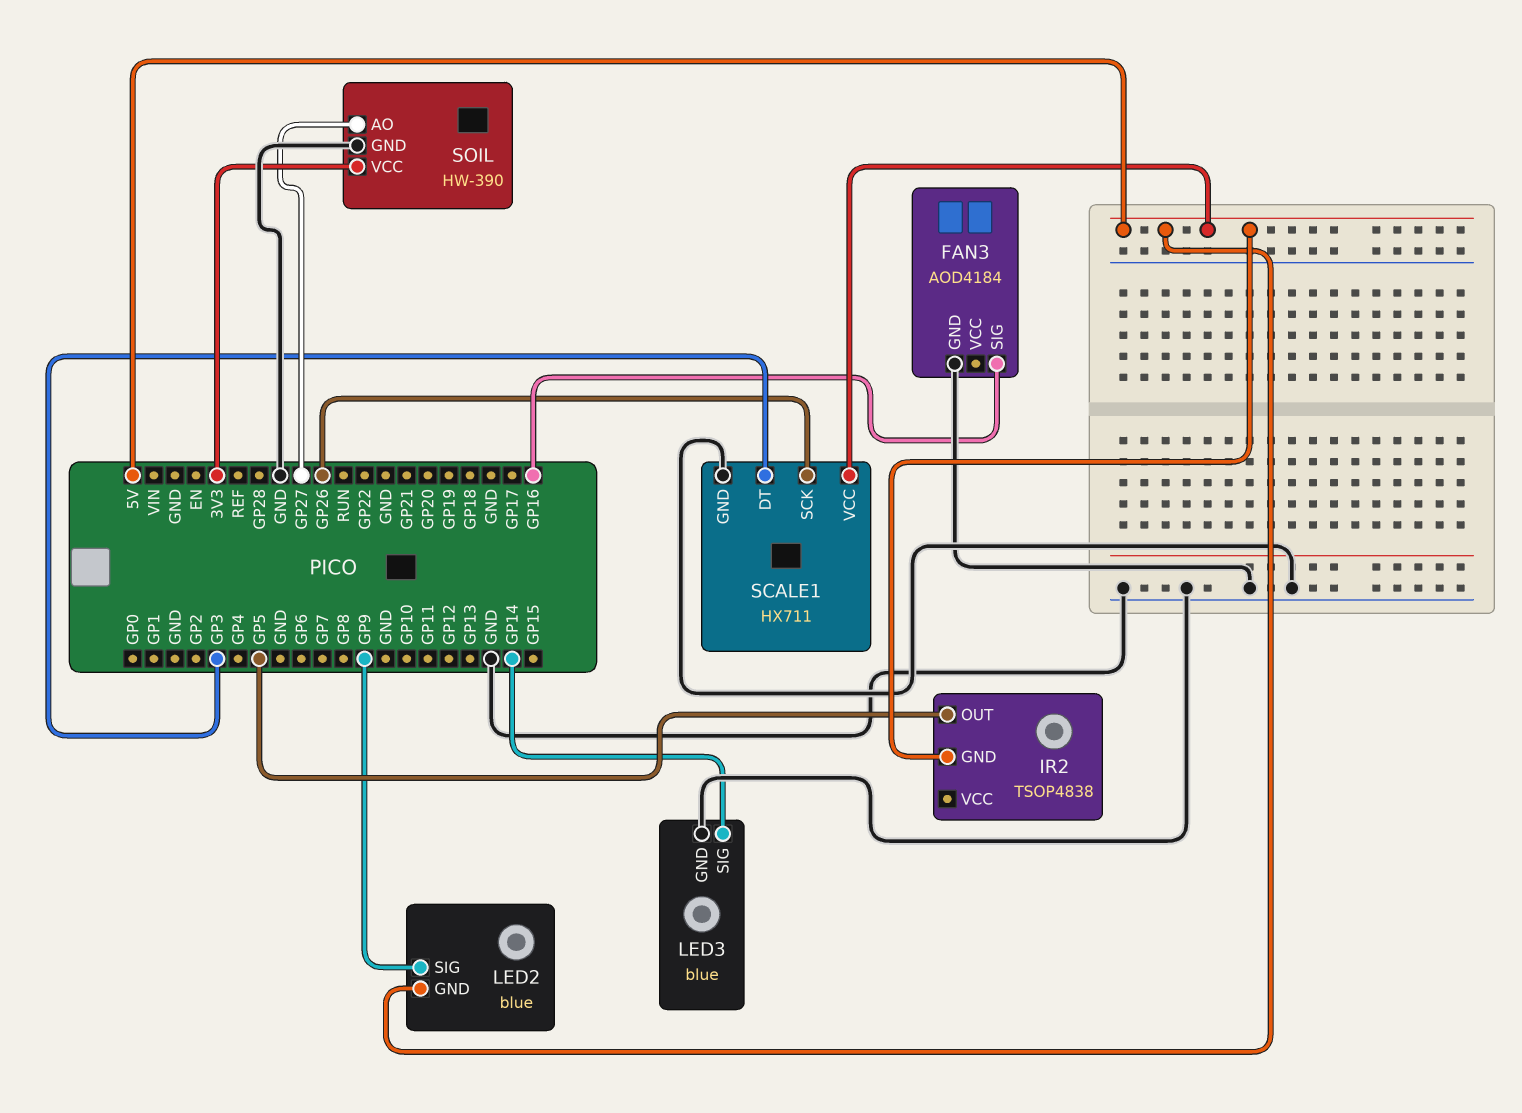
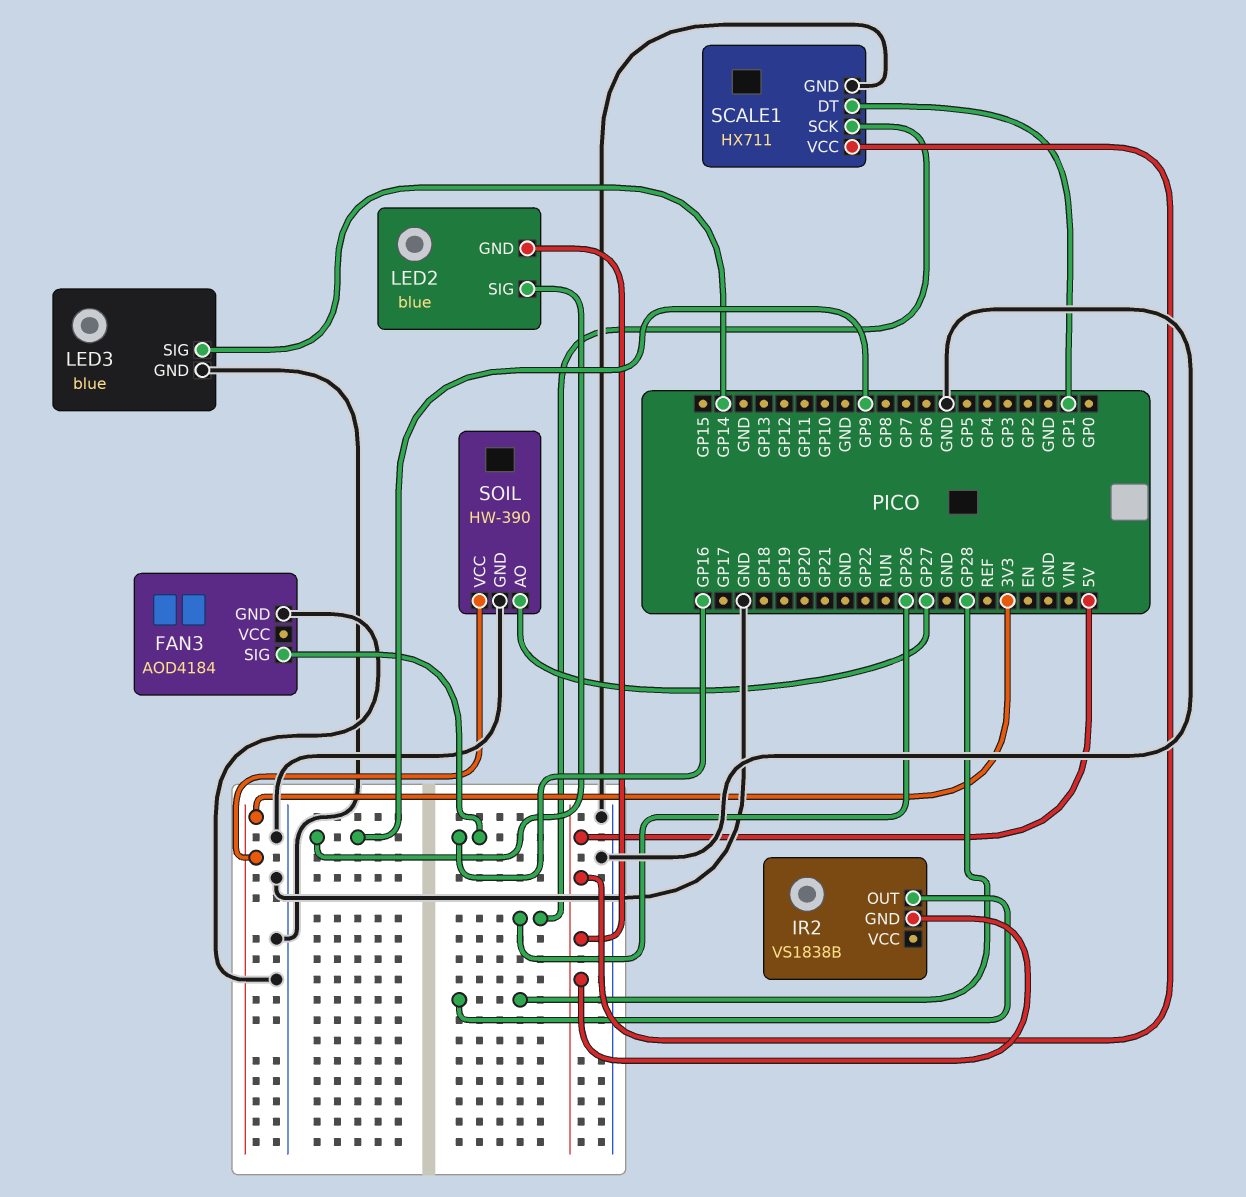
IR2: TSOP4838 -> VS1838B
IR2 pin OUT: GP5 -> GP28
SCALE1 pin DT: GP3 -> GP1

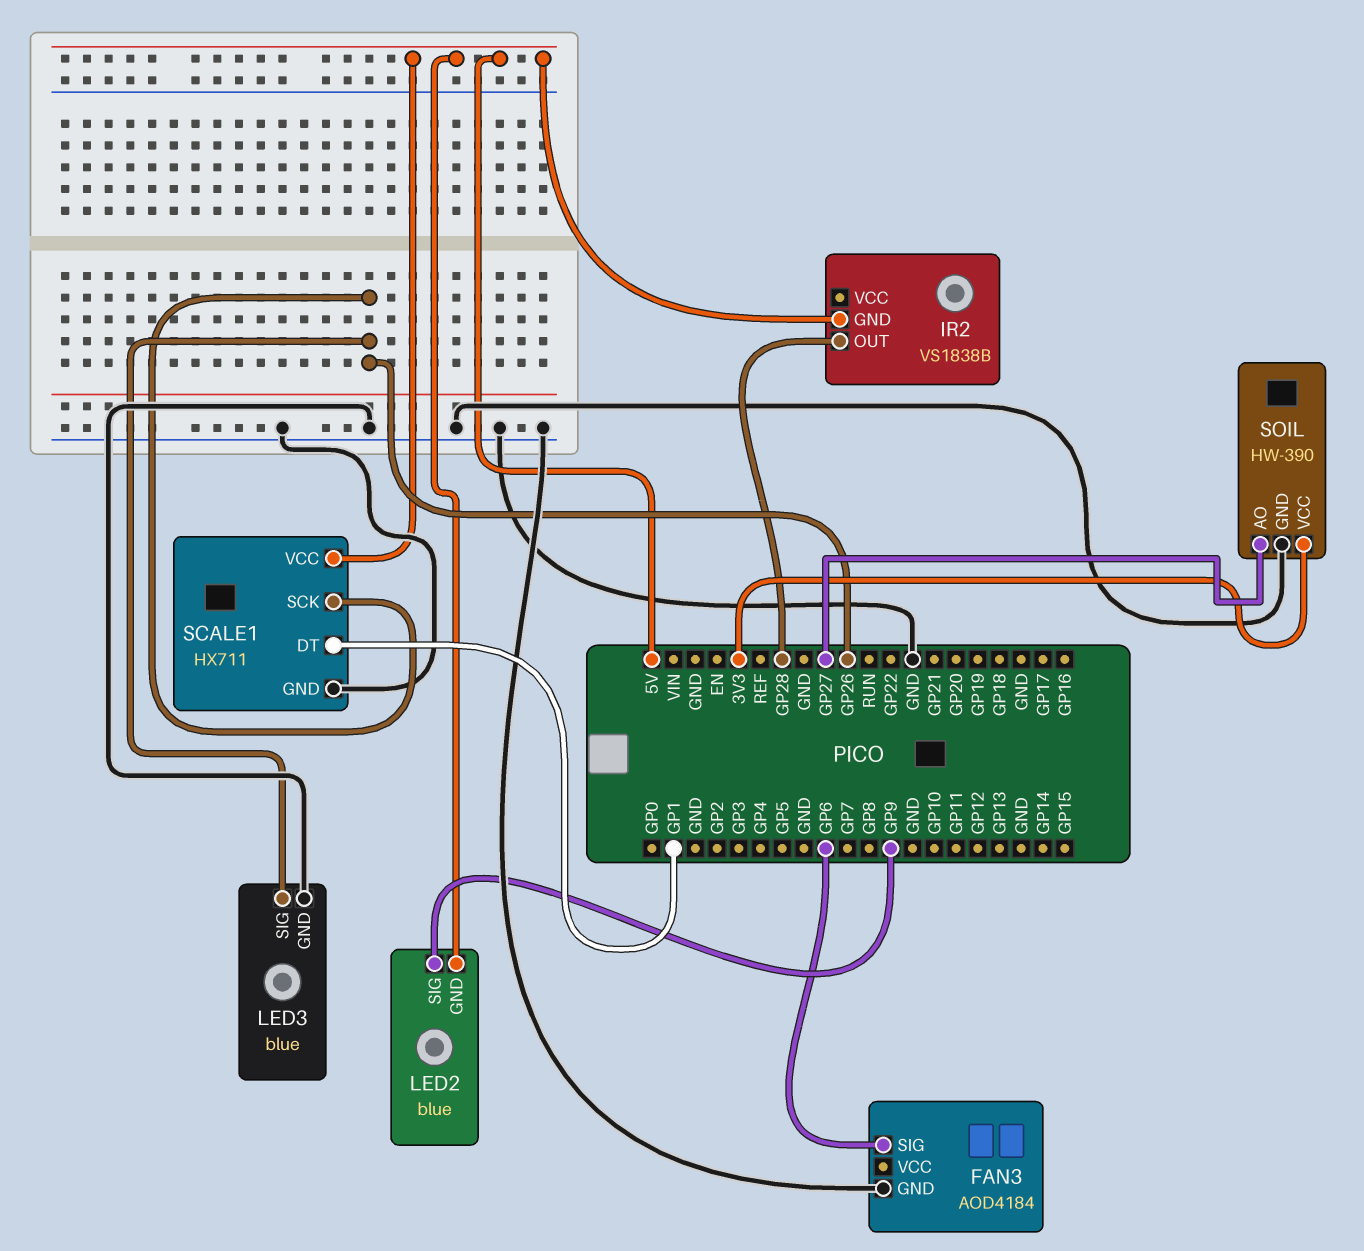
FAN3 pin SIG: GP16 -> GP6
LED3 pin SIG: GP14 -> GP26

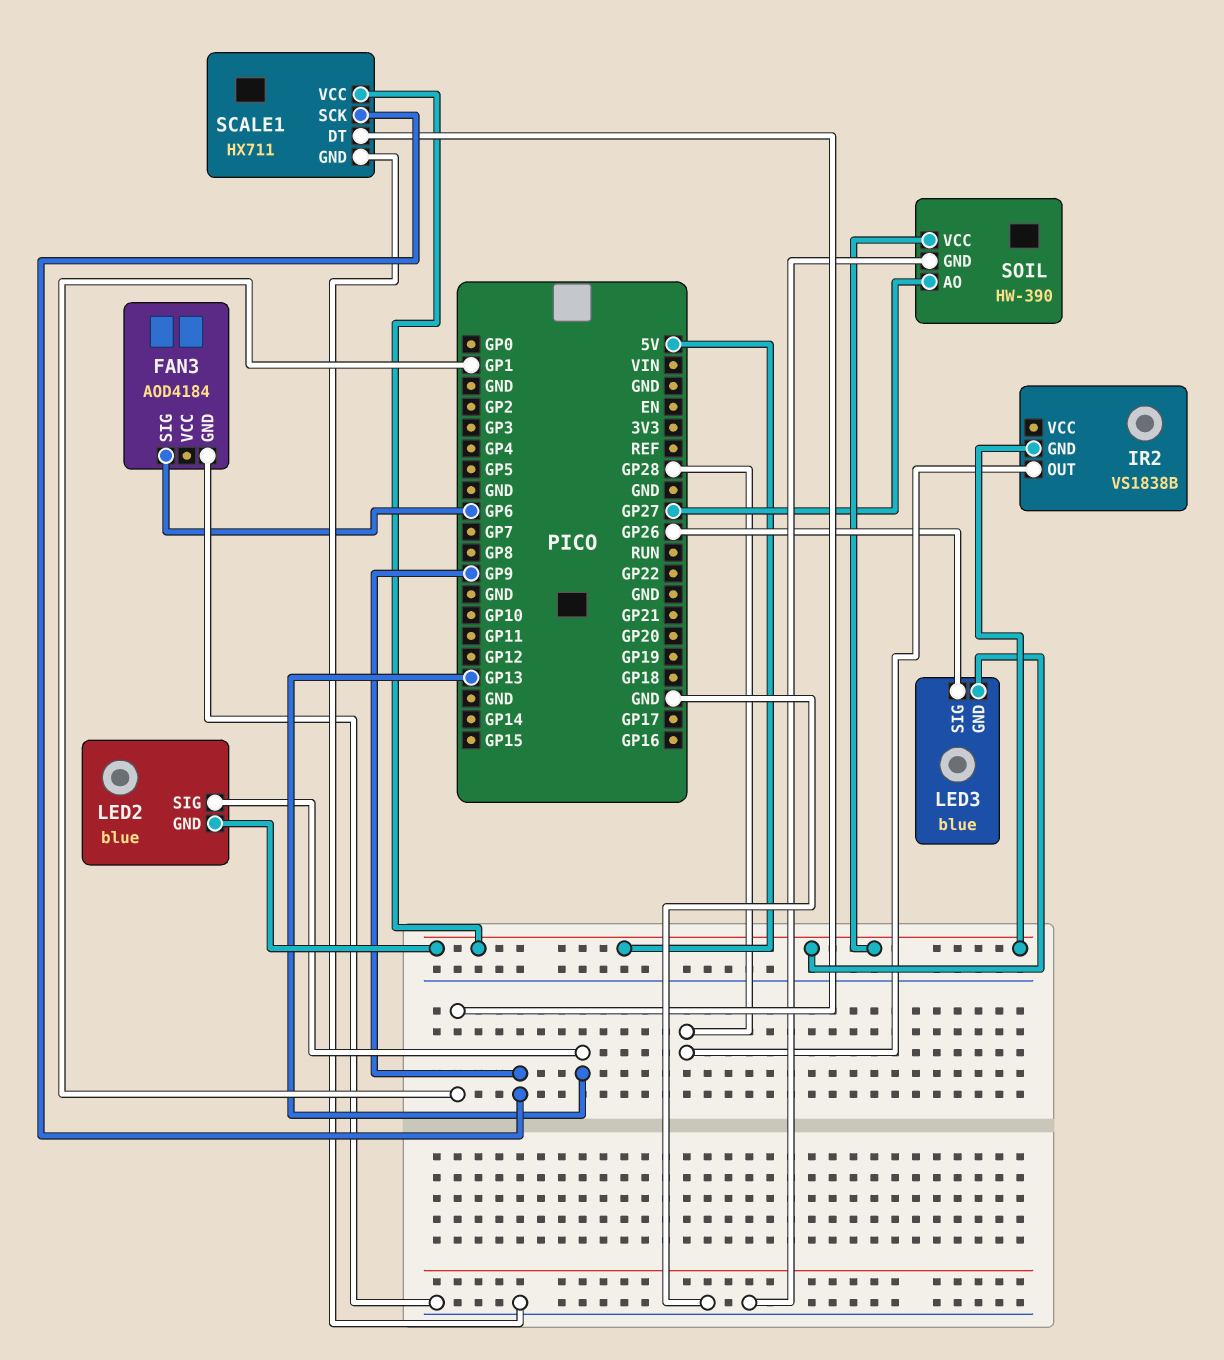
LED2 pin SIG: GP9 -> GP13
LED3 pin GND: GND -> 5V
SCALE1 pin SCK: GP26 -> GP9
SOIL pin VCC: 3V3 -> 5V

